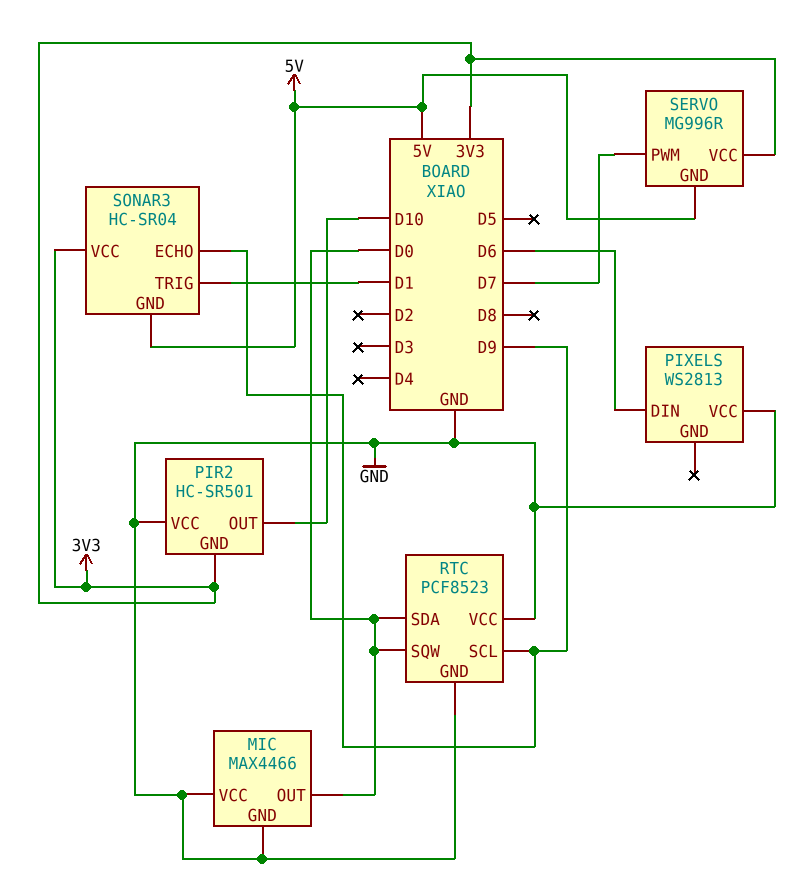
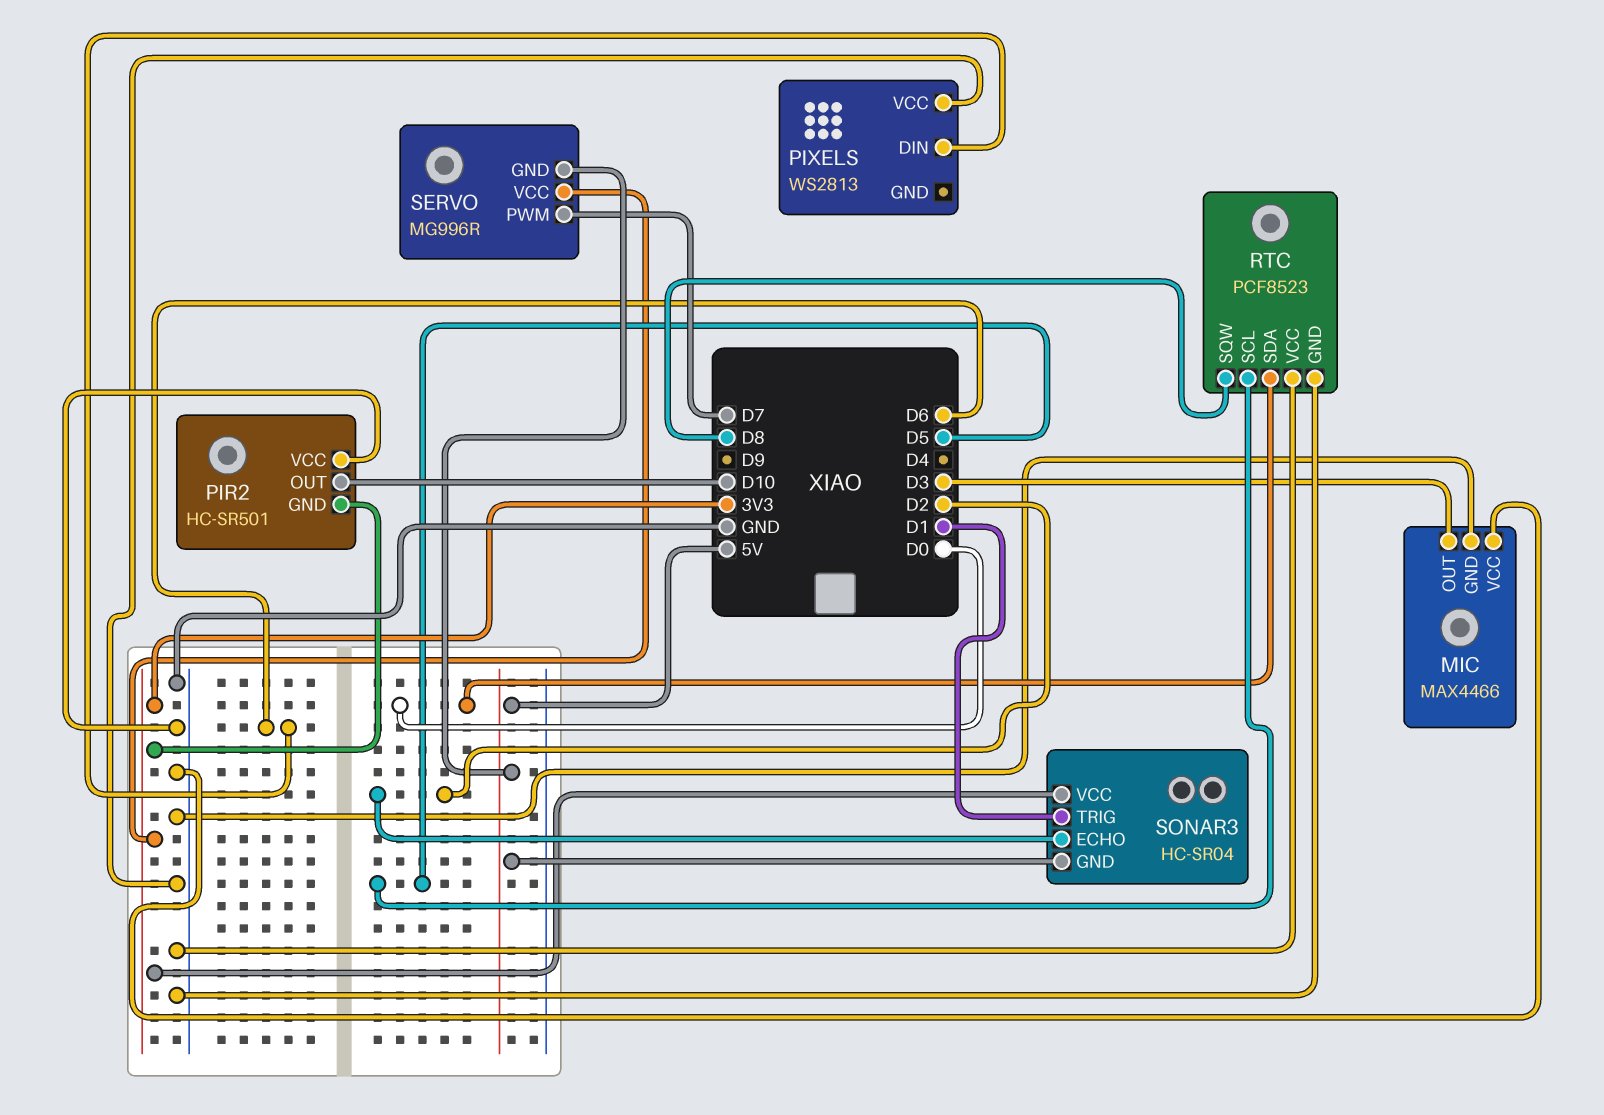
MIC pin OUT: D0 -> D3
RTC pin SCL: D9 -> D5
RTC pin SQW: D0 -> D8
SONAR3 pin ECHO: D9 -> D2

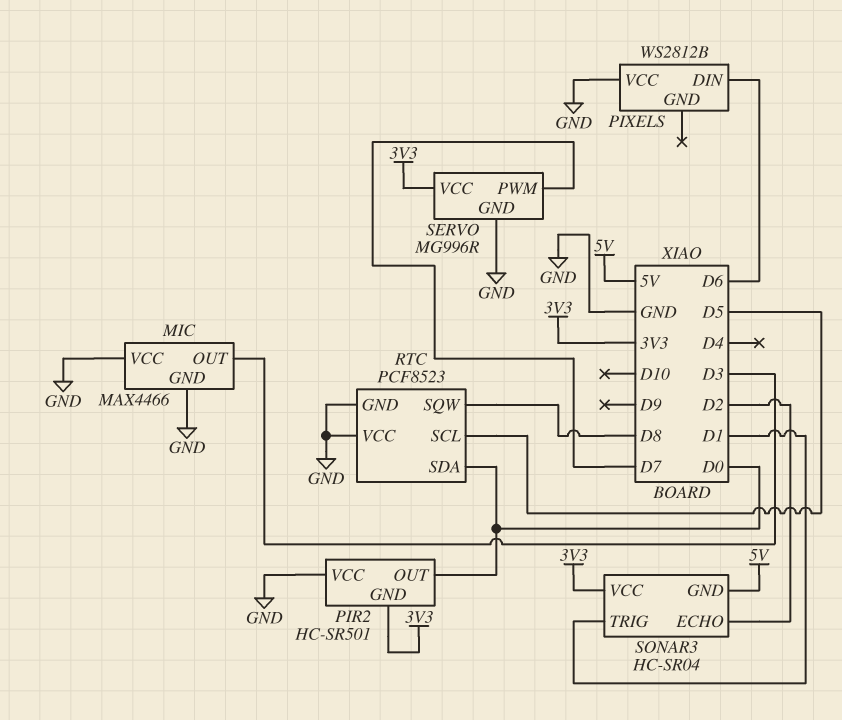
PIR2 pin OUT: D10 -> D0
PIXELS: WS2813 -> WS2812B
SERVO pin GND: 5V -> GND

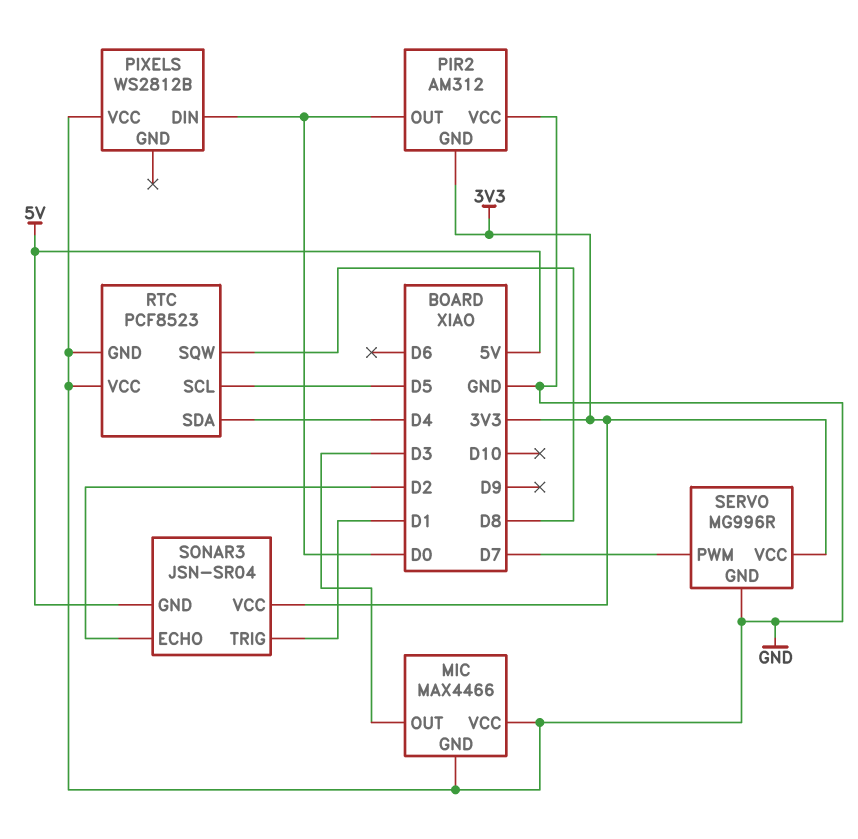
PIR2: HC-SR501 -> AM312
PIXELS pin DIN: D6 -> D0
RTC pin SDA: D0 -> D4
SONAR3: HC-SR04 -> JSN-SR04

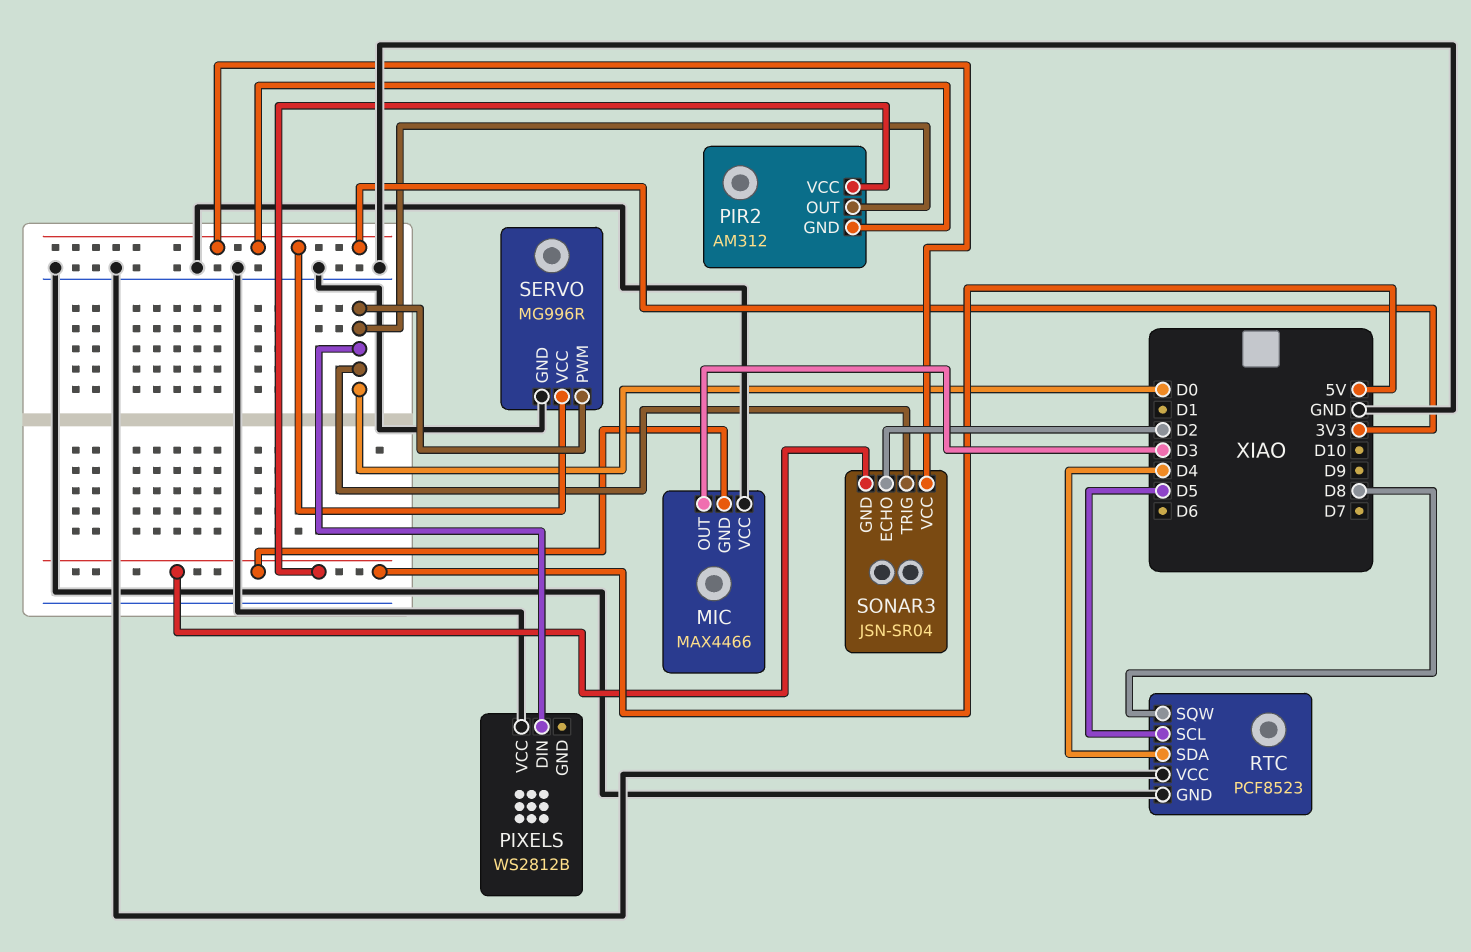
MIC pin GND: GND -> 5V
PIR2 pin VCC: GND -> 5V
SERVO pin PWM: D7 -> D0
SONAR3 pin TRIG: D1 -> D0

